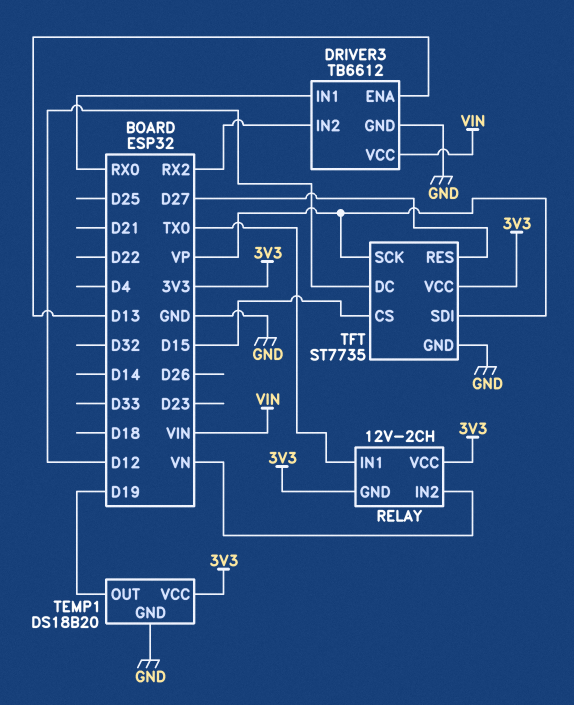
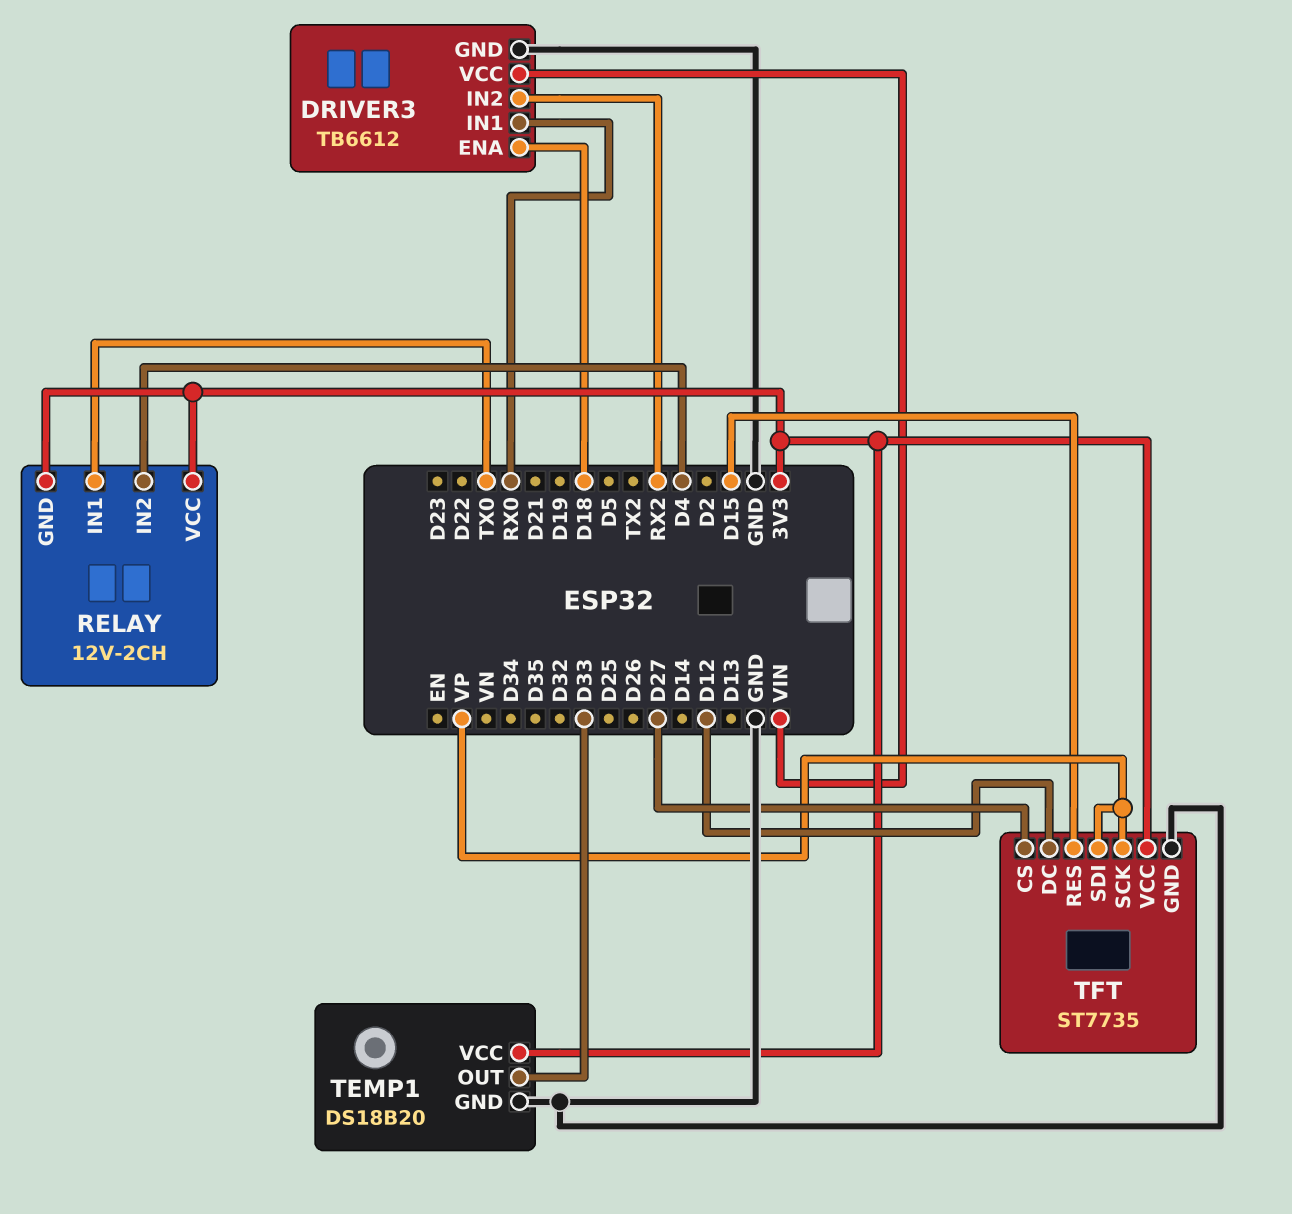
DRIVER3 pin ENA: D13 -> D18
RELAY pin IN2: VN -> D4
TEMP1 pin OUT: D19 -> D33
TFT pin CS: D15 -> D27
TFT pin RES: D27 -> D15

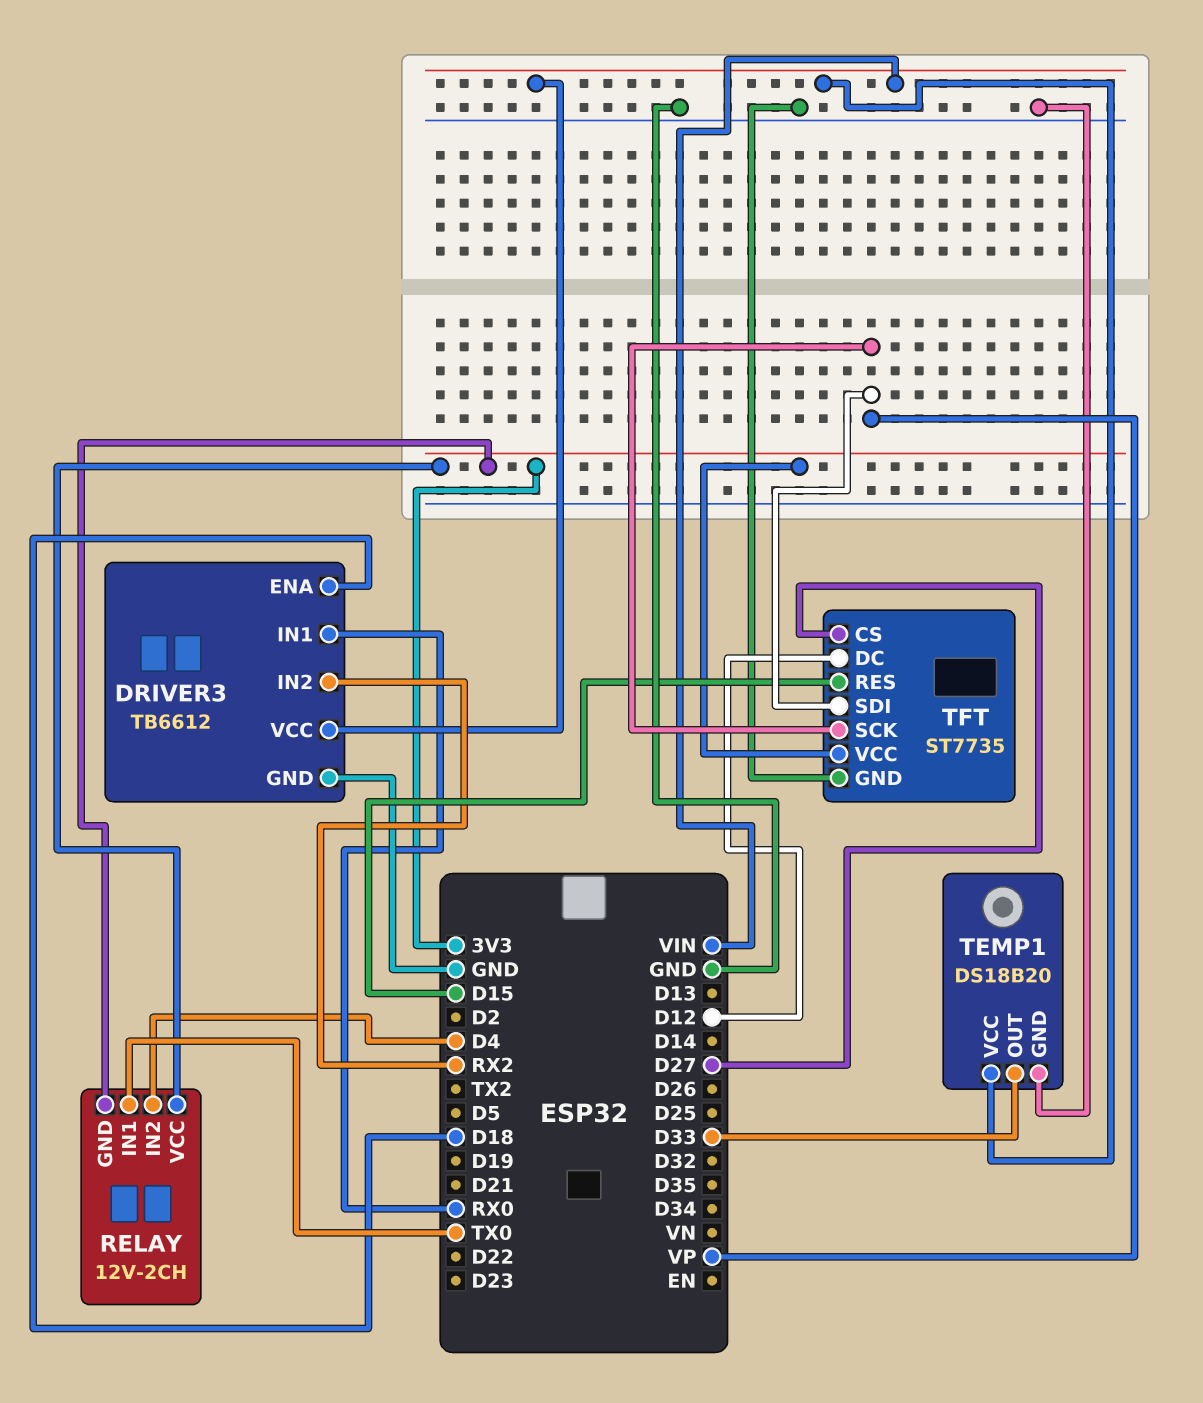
TEMP1 pin VCC: 3V3 -> VIN

